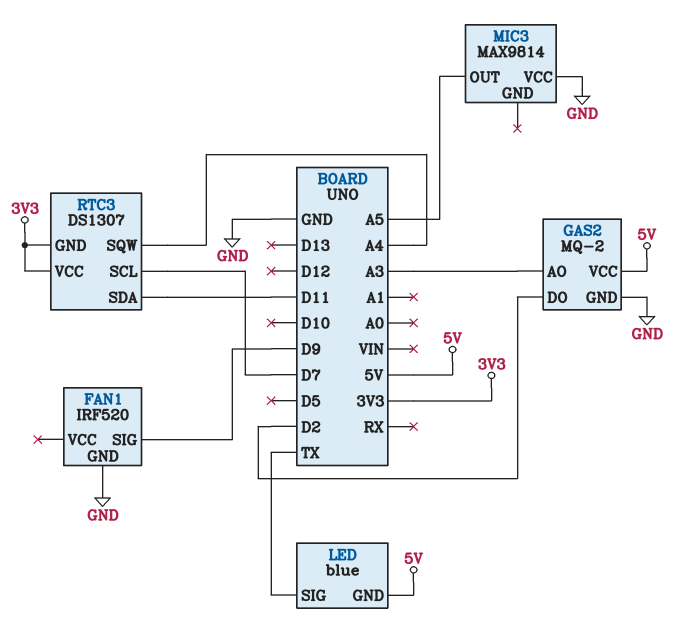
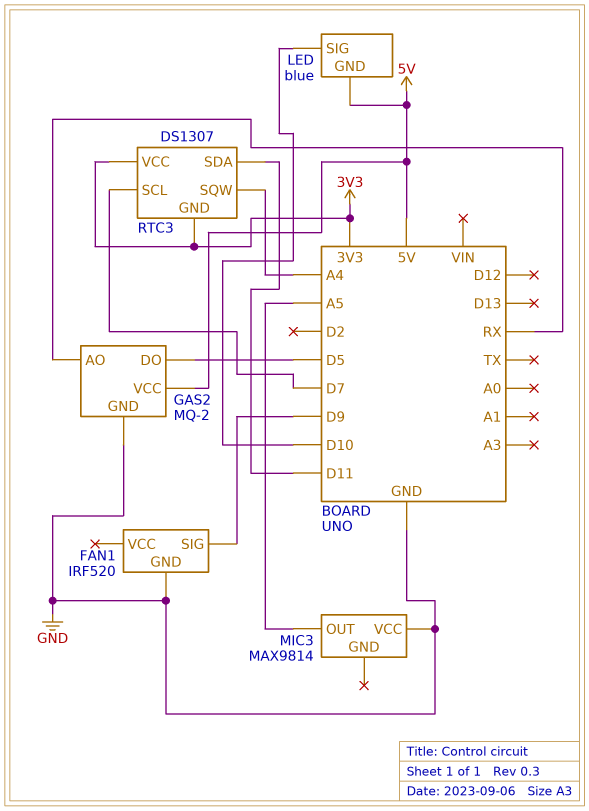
GAS2 pin AO: A3 -> RX
GAS2 pin DO: D2 -> D5
LED pin SIG: TX -> D10

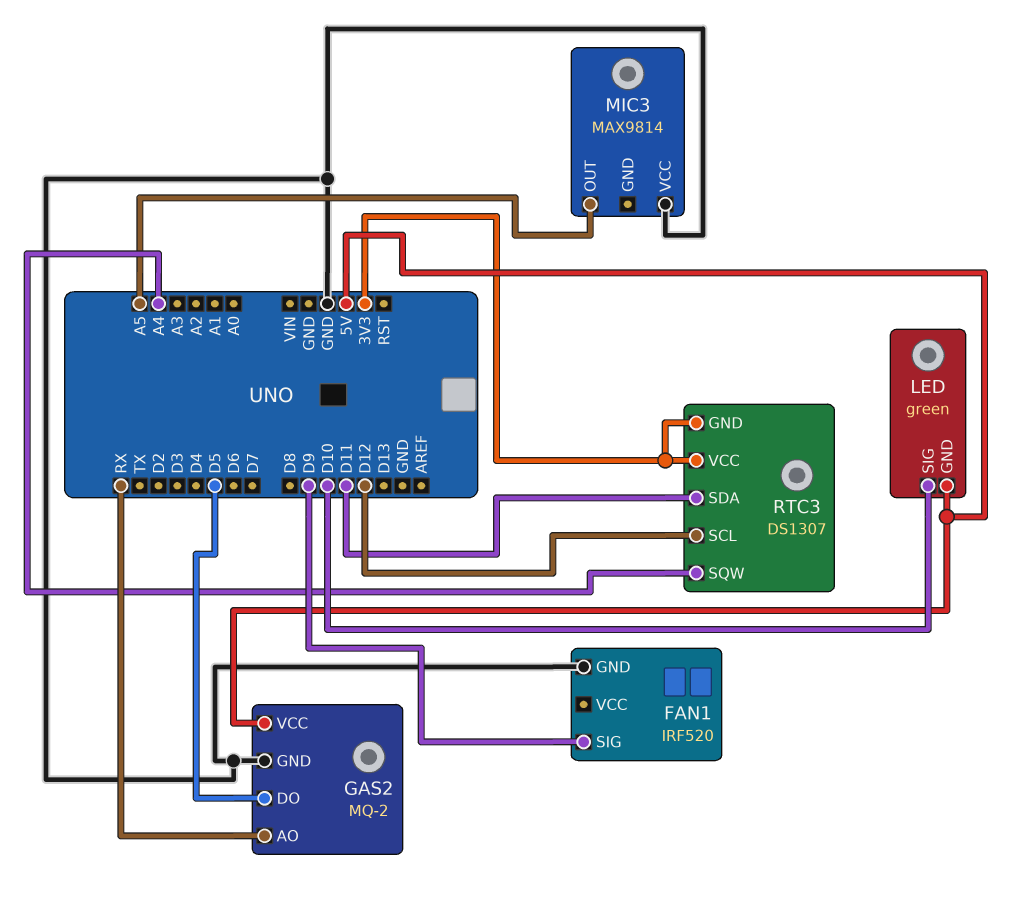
LED: blue -> green
RTC3 pin SCL: D7 -> D12

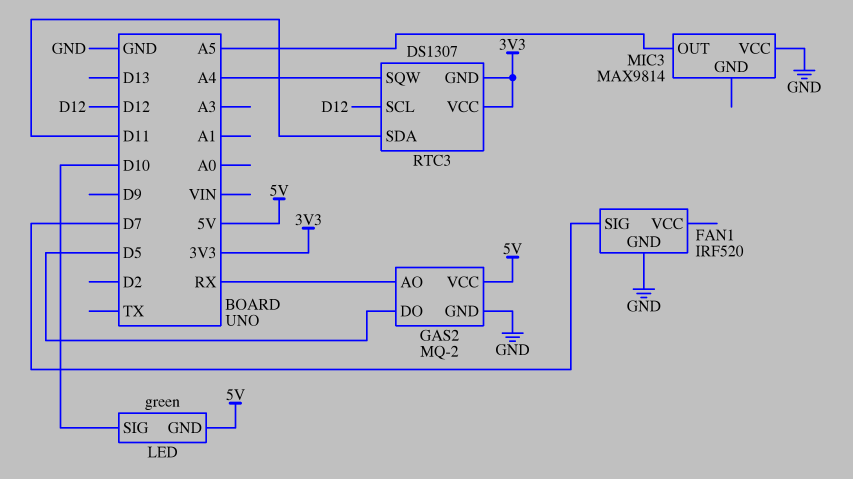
FAN1 pin SIG: D9 -> D7

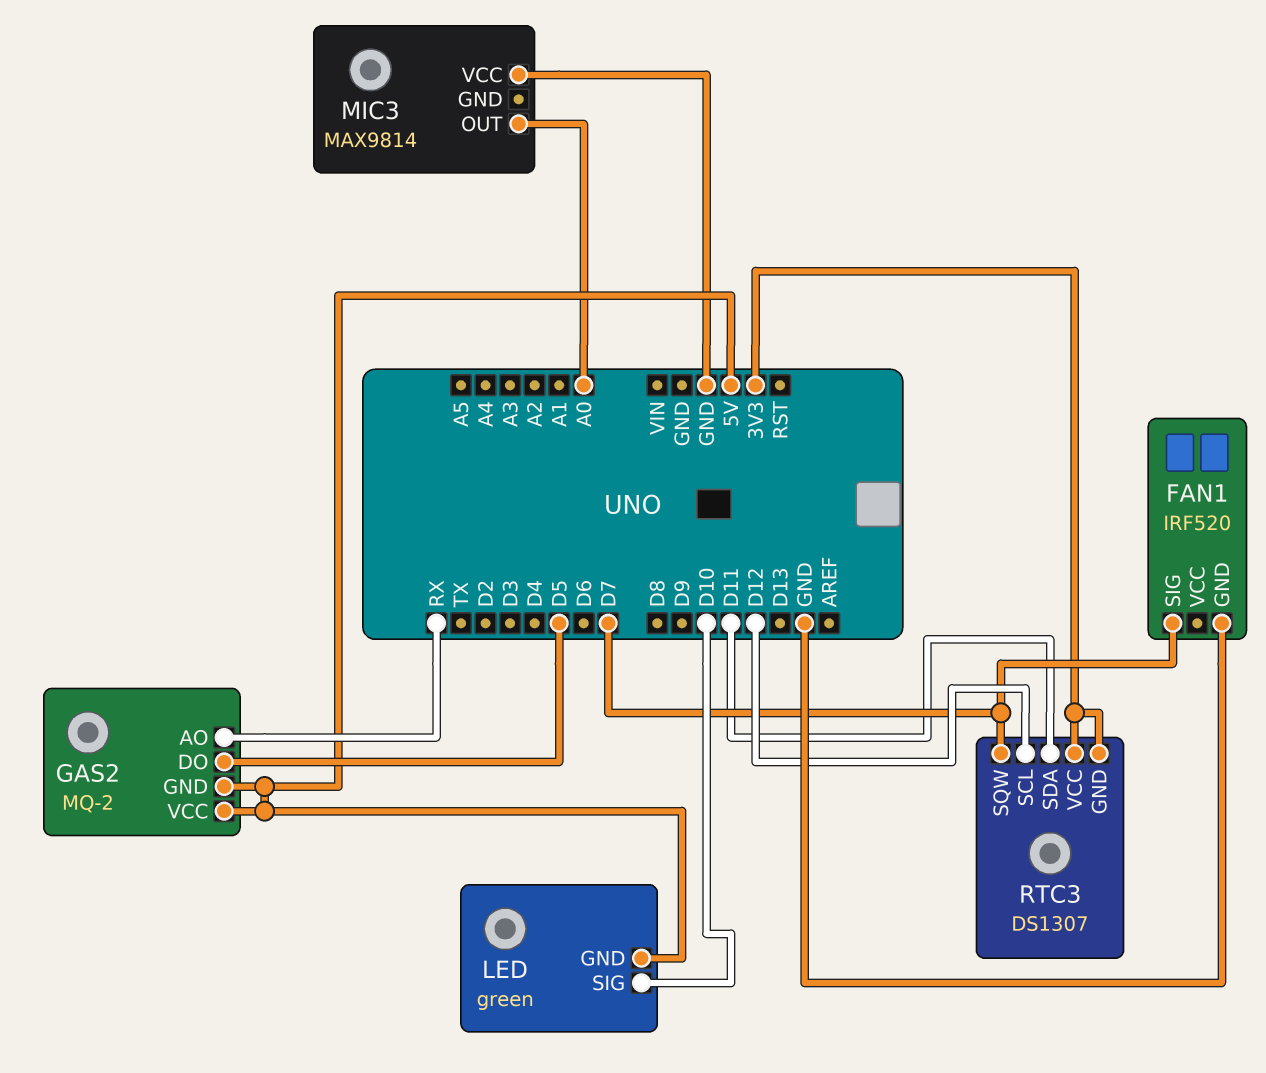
GAS2 pin GND: GND -> 5V
MIC3 pin OUT: A5 -> A0
RTC3 pin SQW: A4 -> D7

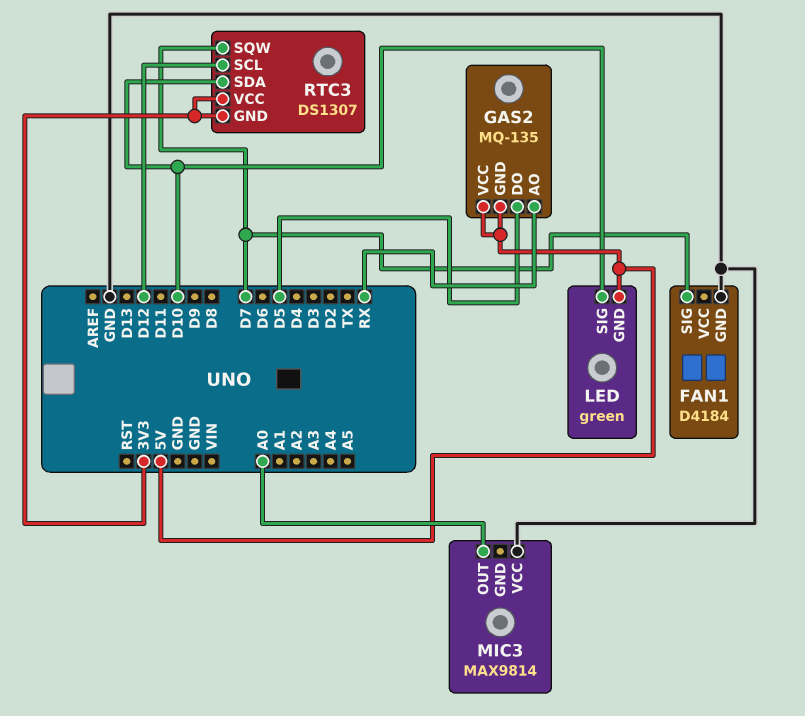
FAN1: IRF520 -> D4184
GAS2: MQ-2 -> MQ-135
RTC3 pin SDA: D11 -> D10

